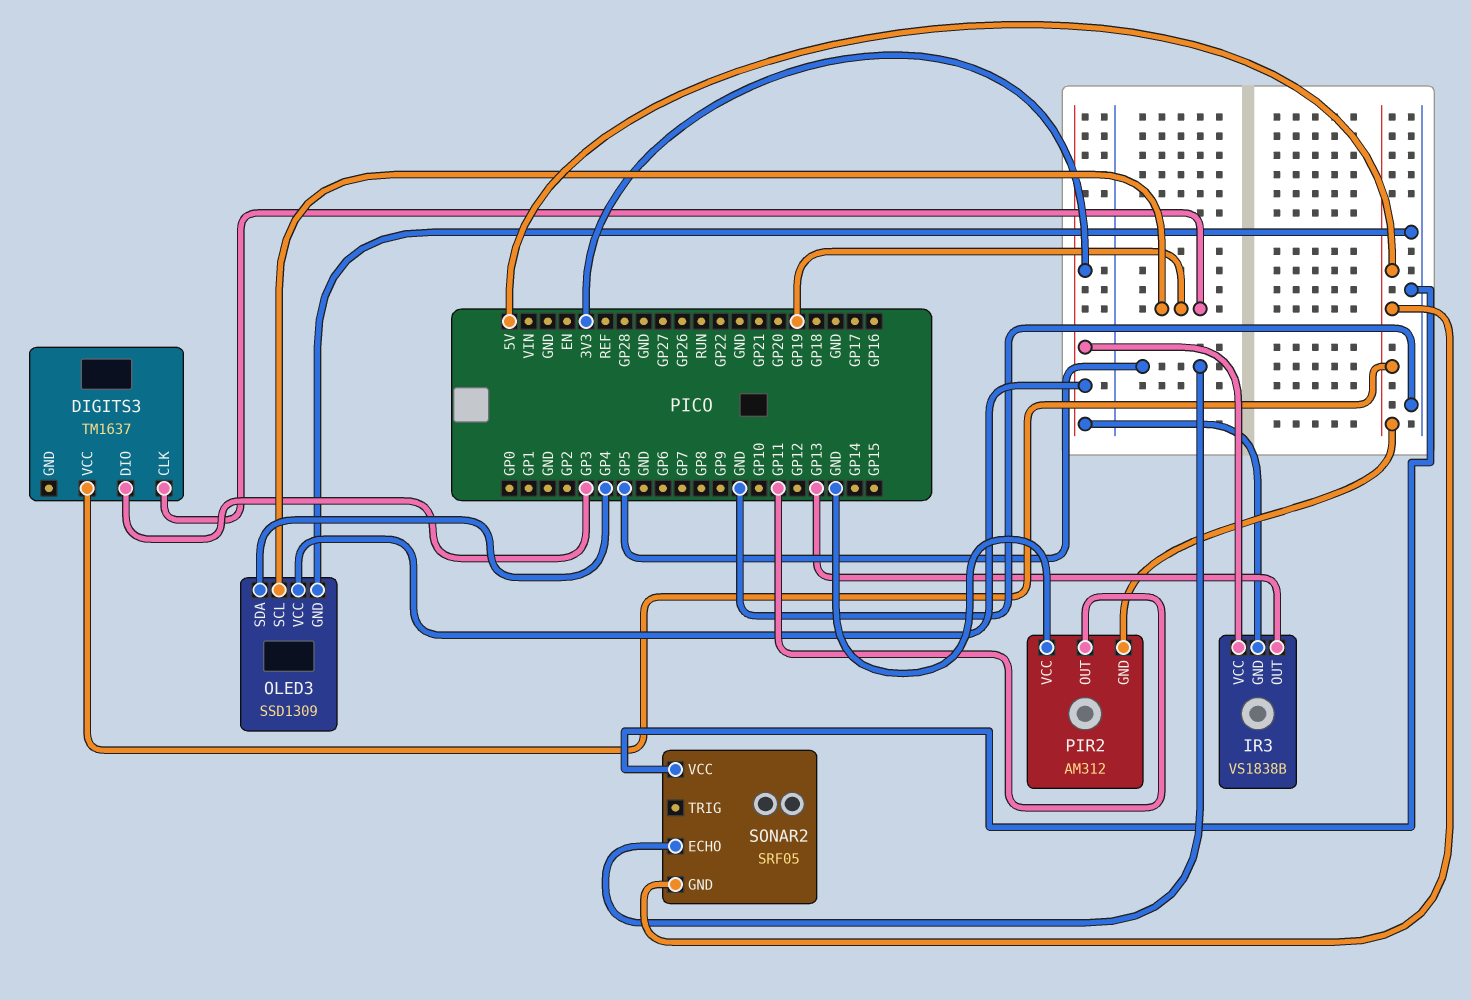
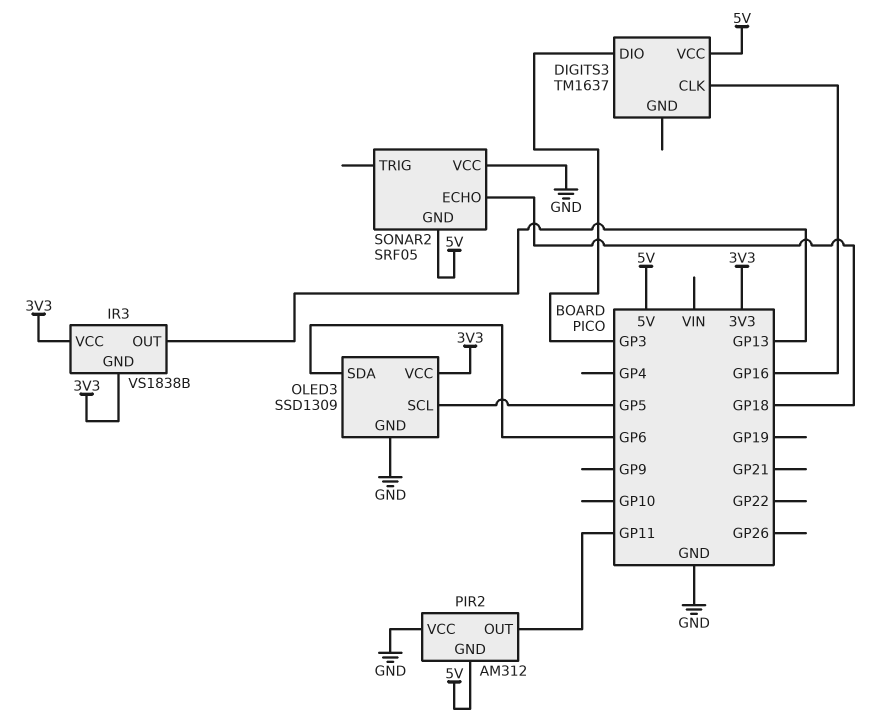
DIGITS3 pin CLK: GP19 -> GP16
OLED3 pin SCL: GP19 -> GP5
OLED3 pin SDA: GP4 -> GP6
SONAR2 pin ECHO: GP5 -> GP18

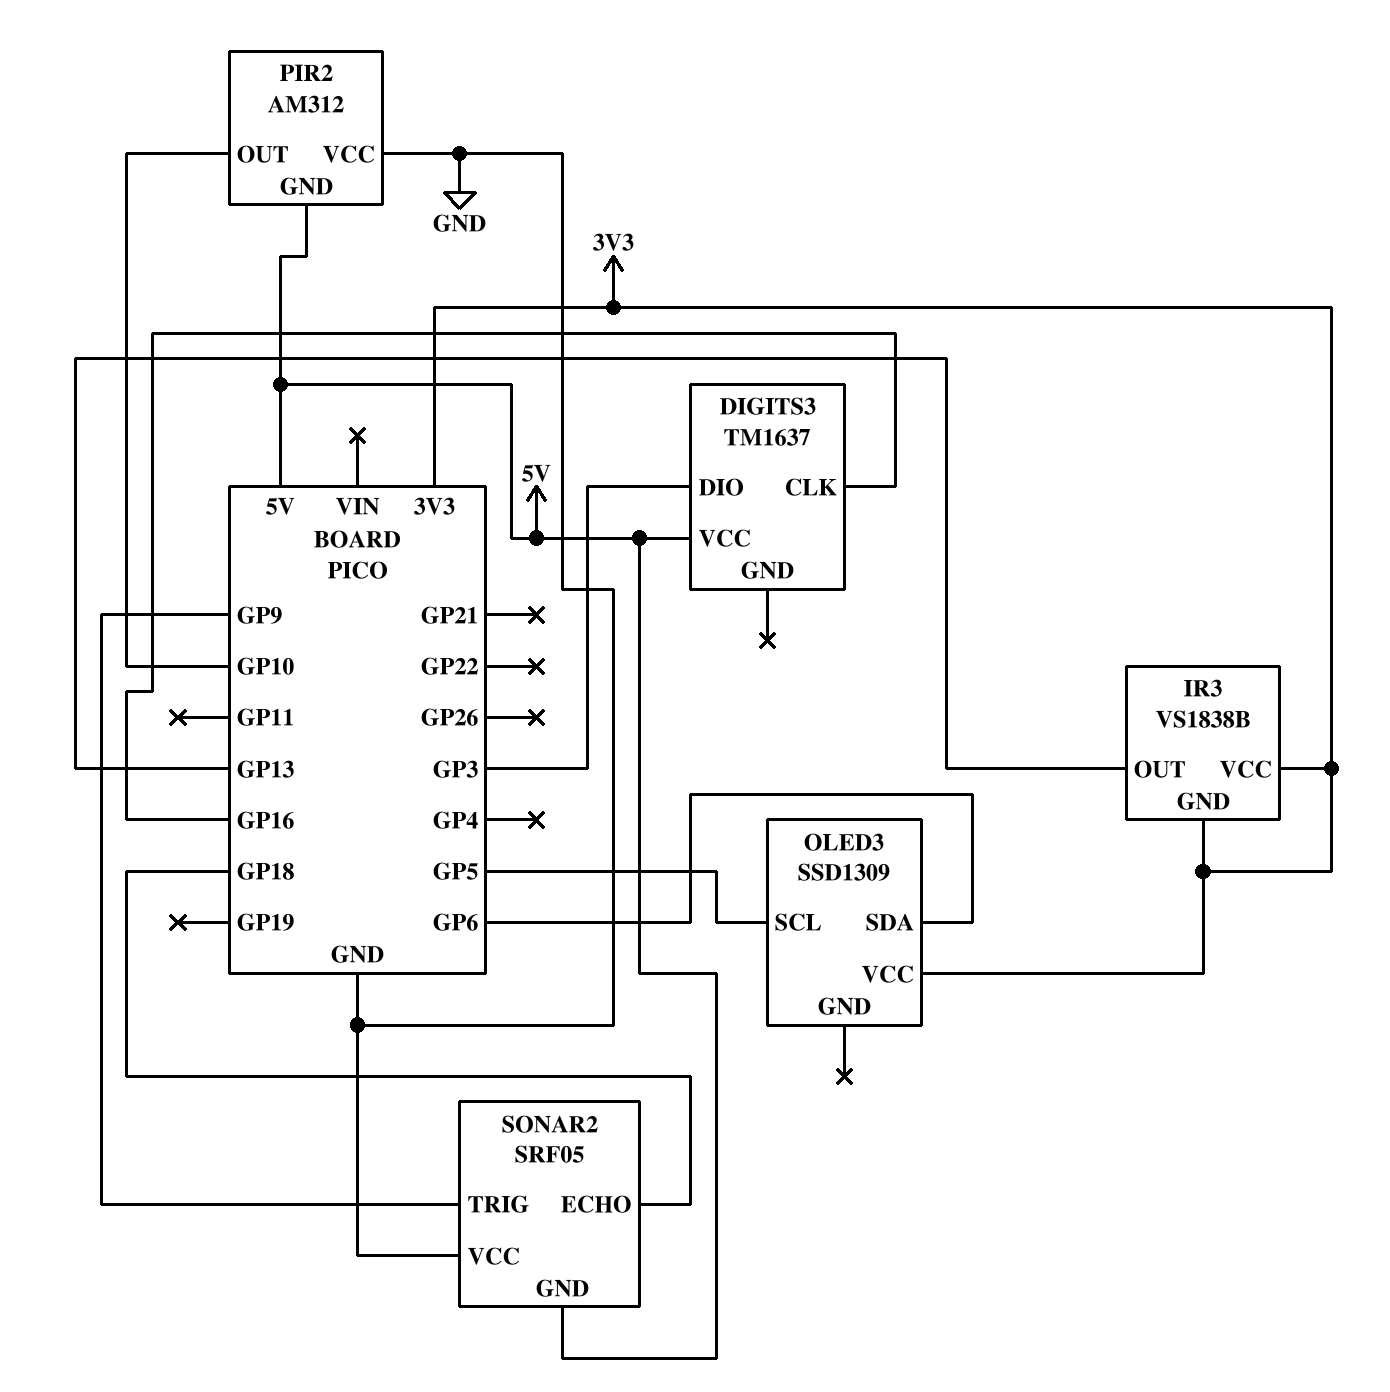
OLED3 pin GND: GND -> none
PIR2 pin OUT: GP11 -> GP10
SONAR2 pin TRIG: none -> GP9

